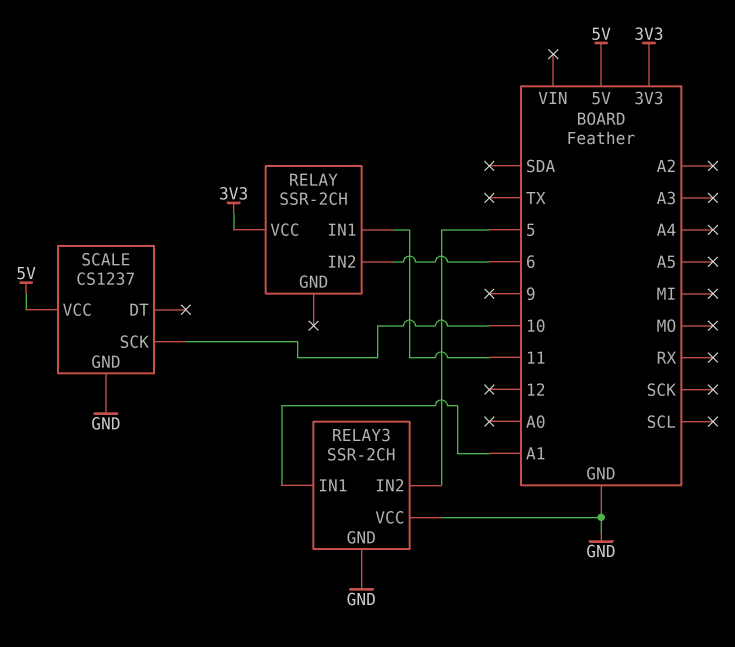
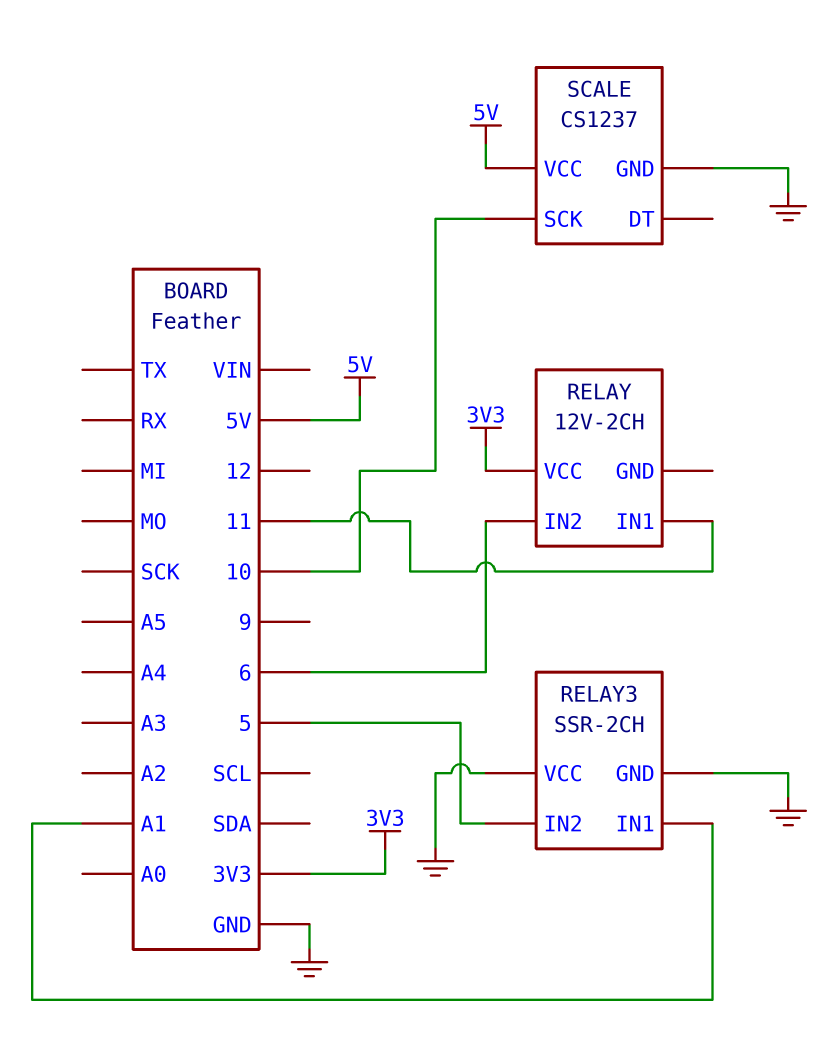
RELAY: SSR-2CH -> 12V-2CH

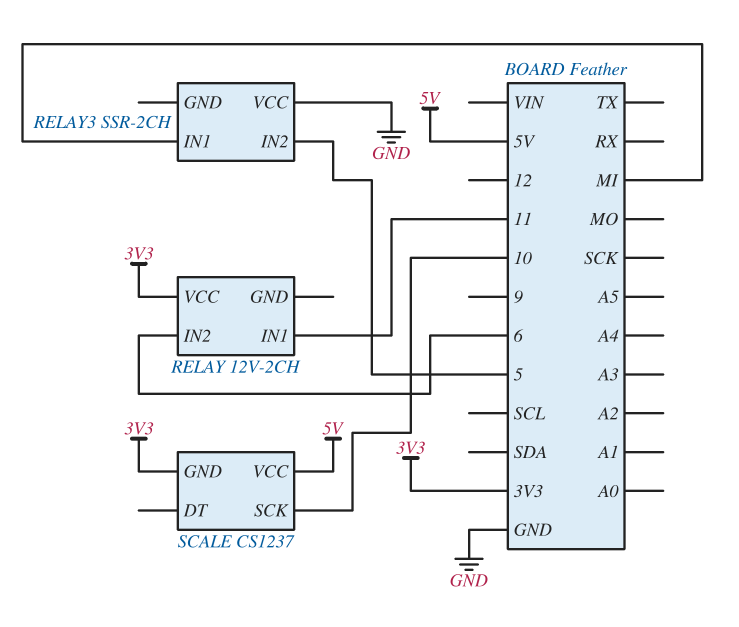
RELAY3 pin GND: GND -> none
RELAY3 pin IN1: A1 -> MI
SCALE pin GND: GND -> 3V3

